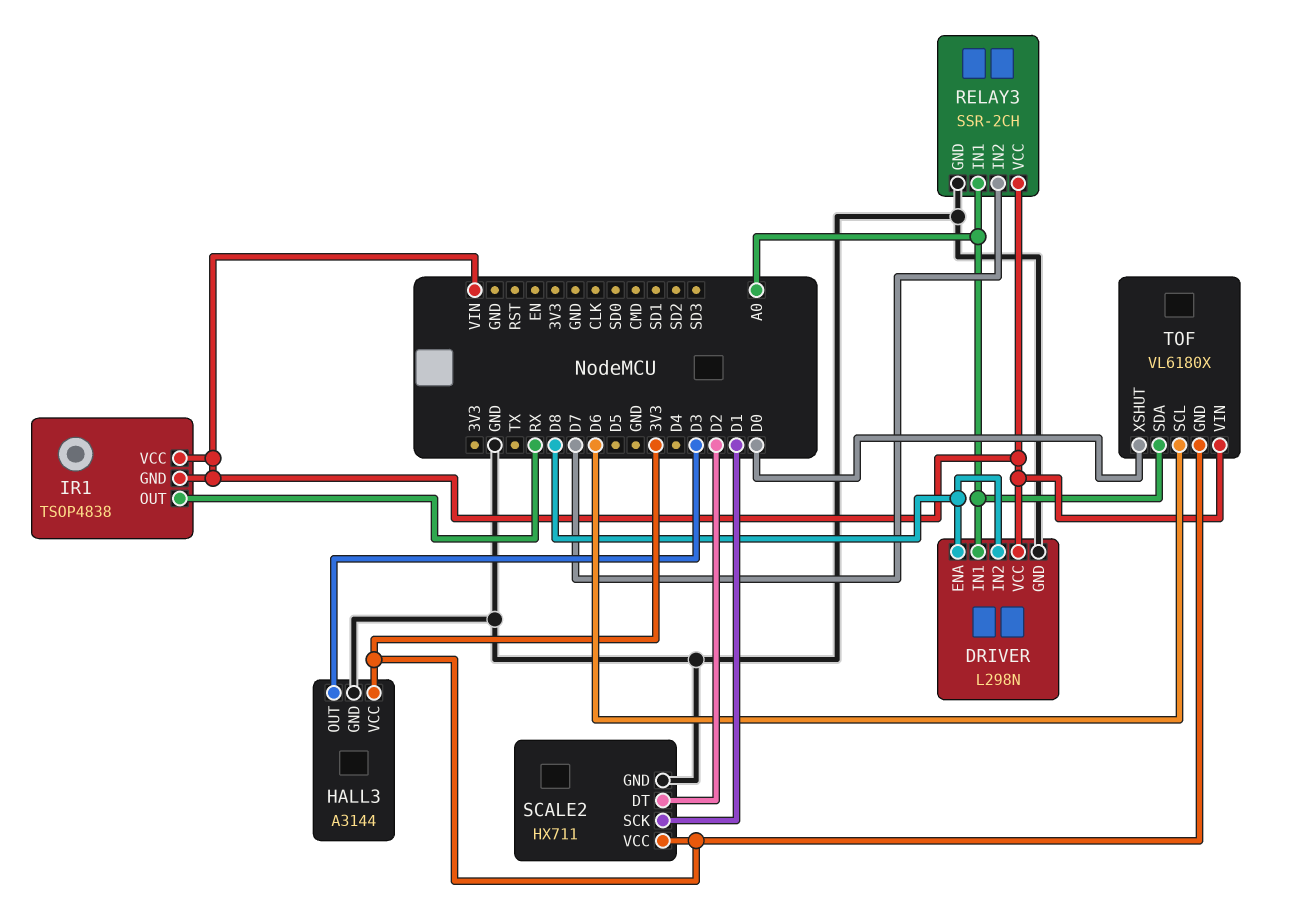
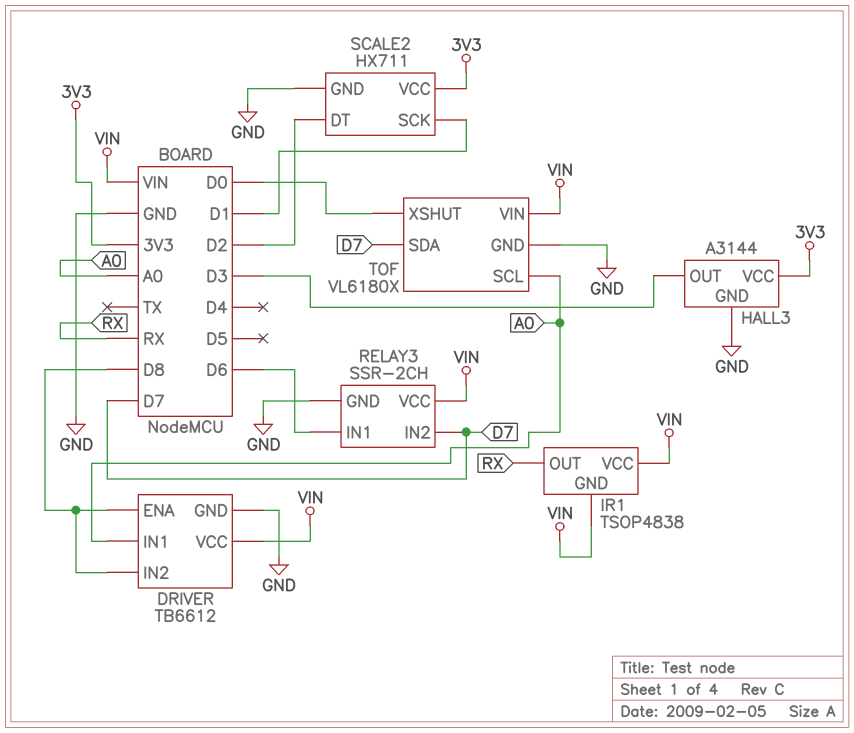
DRIVER: L298N -> TB6612
RELAY3 pin IN1: A0 -> D6
TOF pin GND: 3V3 -> GND
TOF pin SCL: D6 -> A0
TOF pin SDA: A0 -> D7

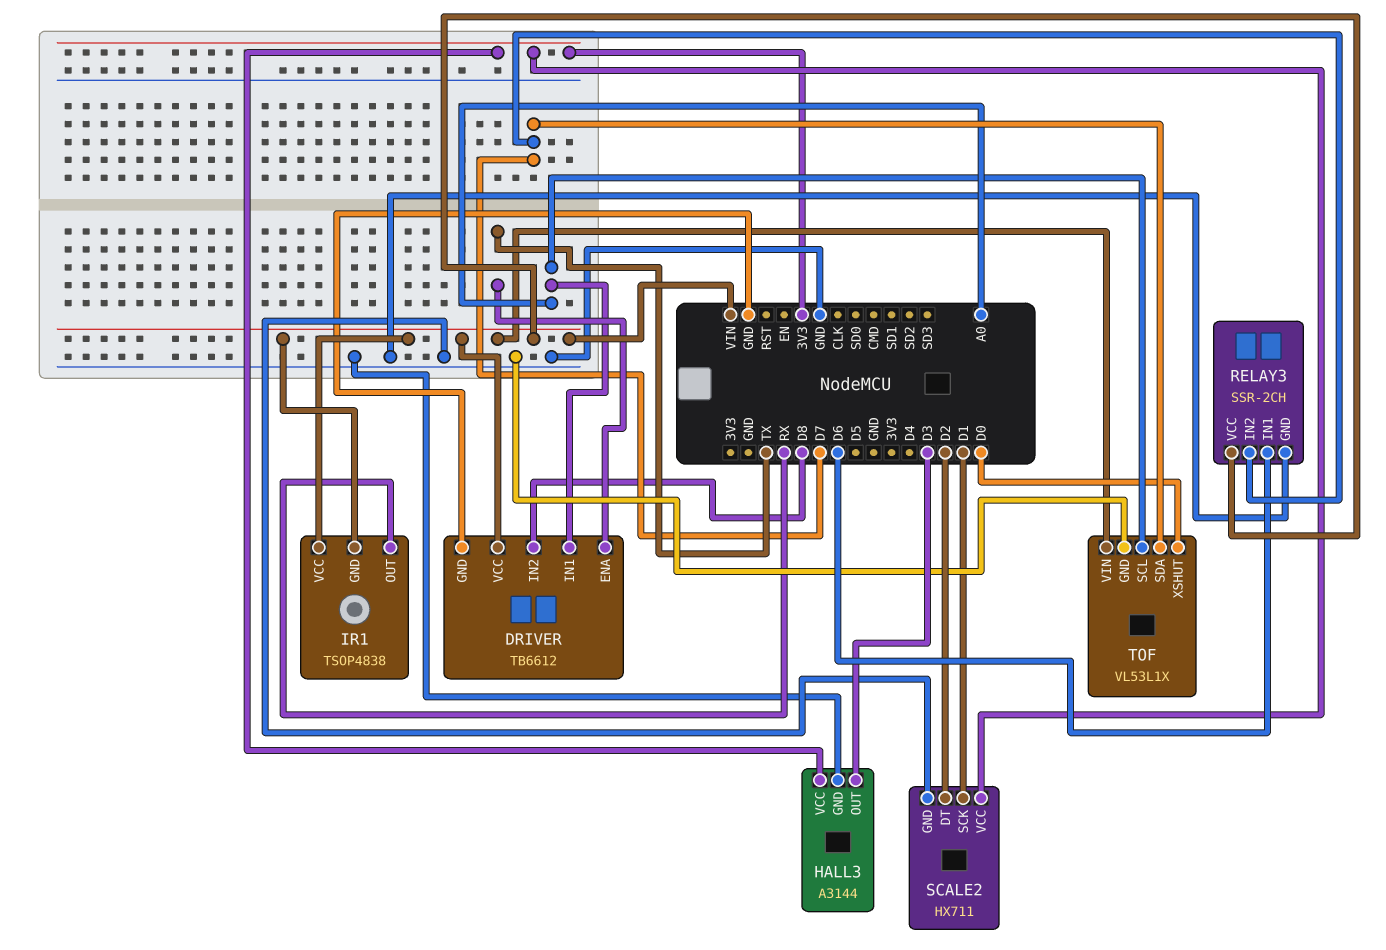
DRIVER pin ENA: D8 -> TX
TOF: VL6180X -> VL53L1X

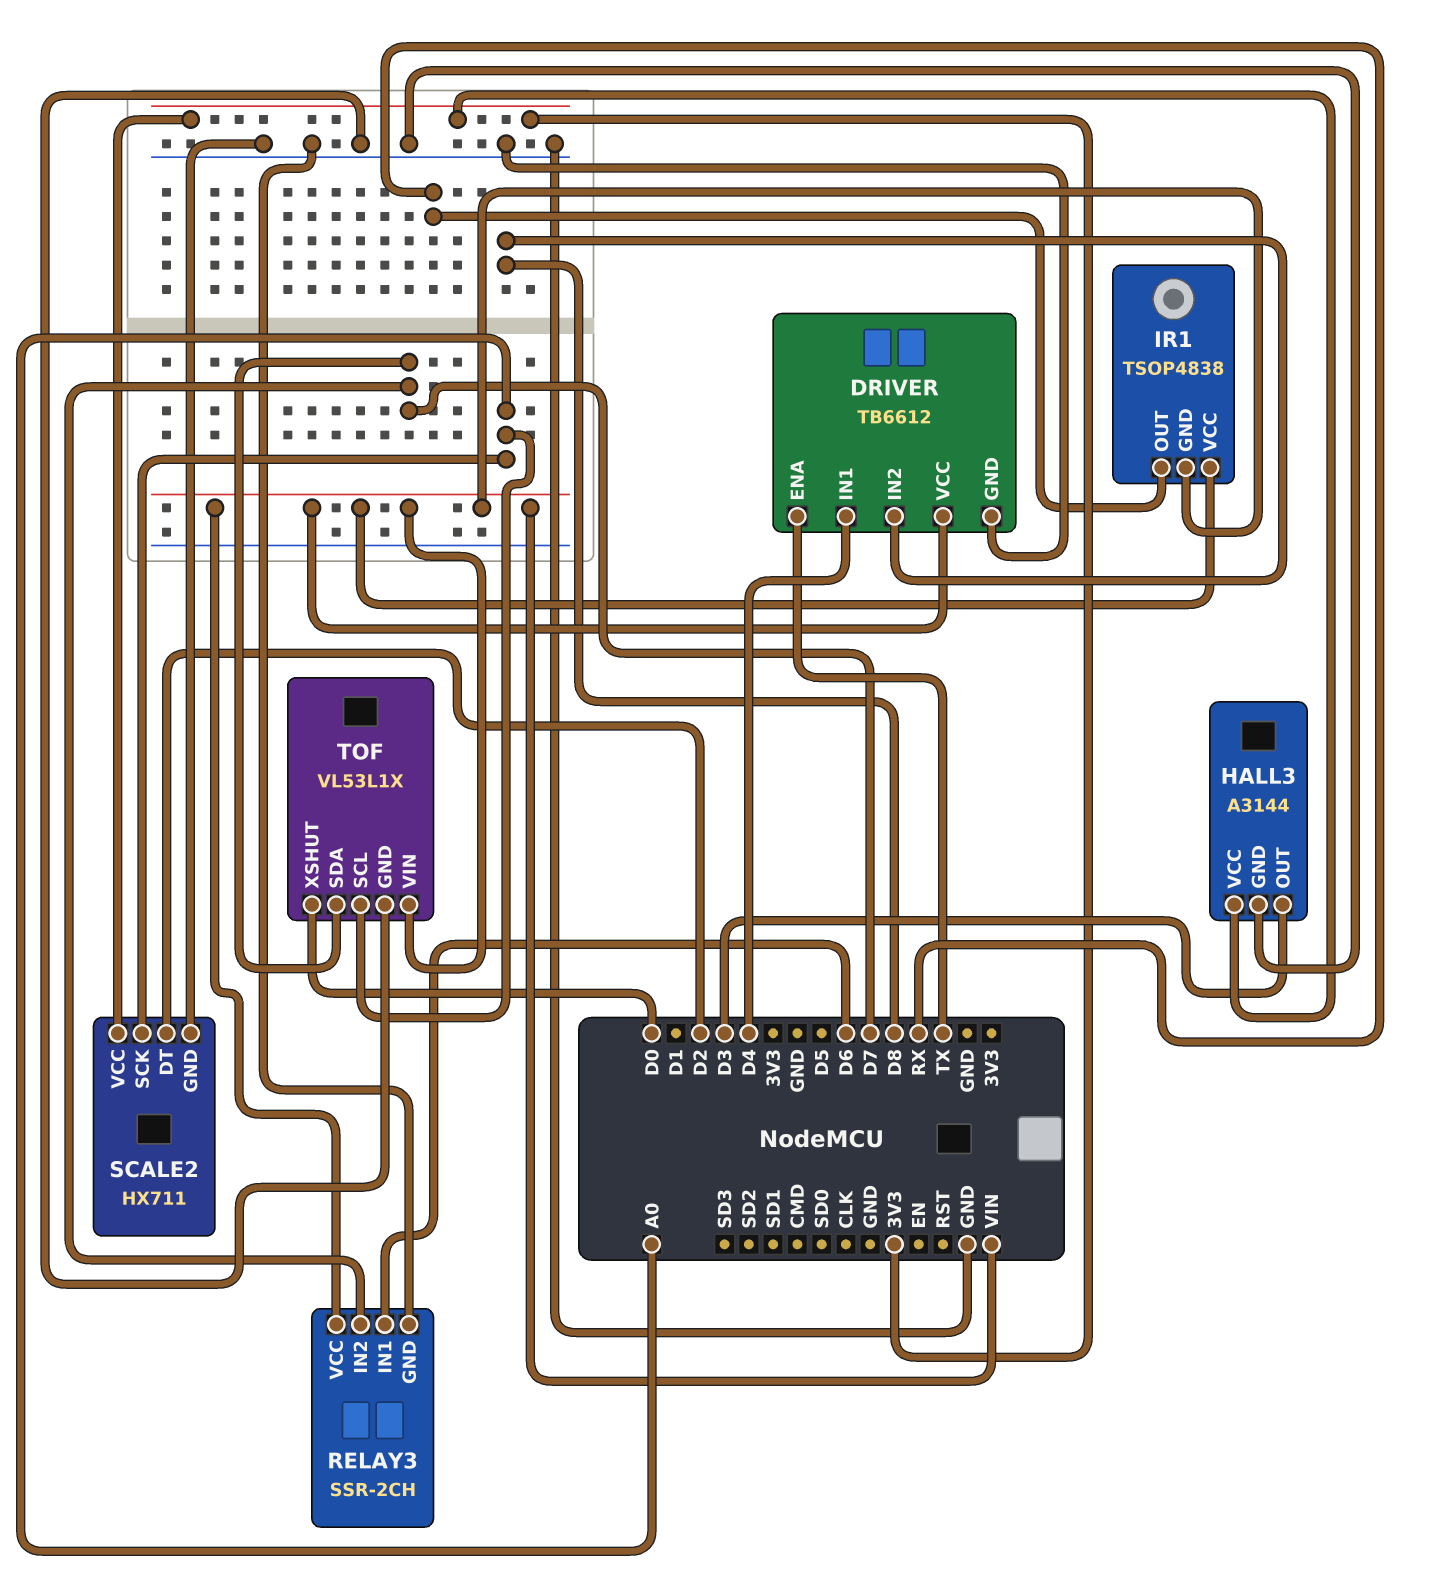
DRIVER pin IN1: A0 -> D4
SCALE2 pin SCK: D1 -> A0

